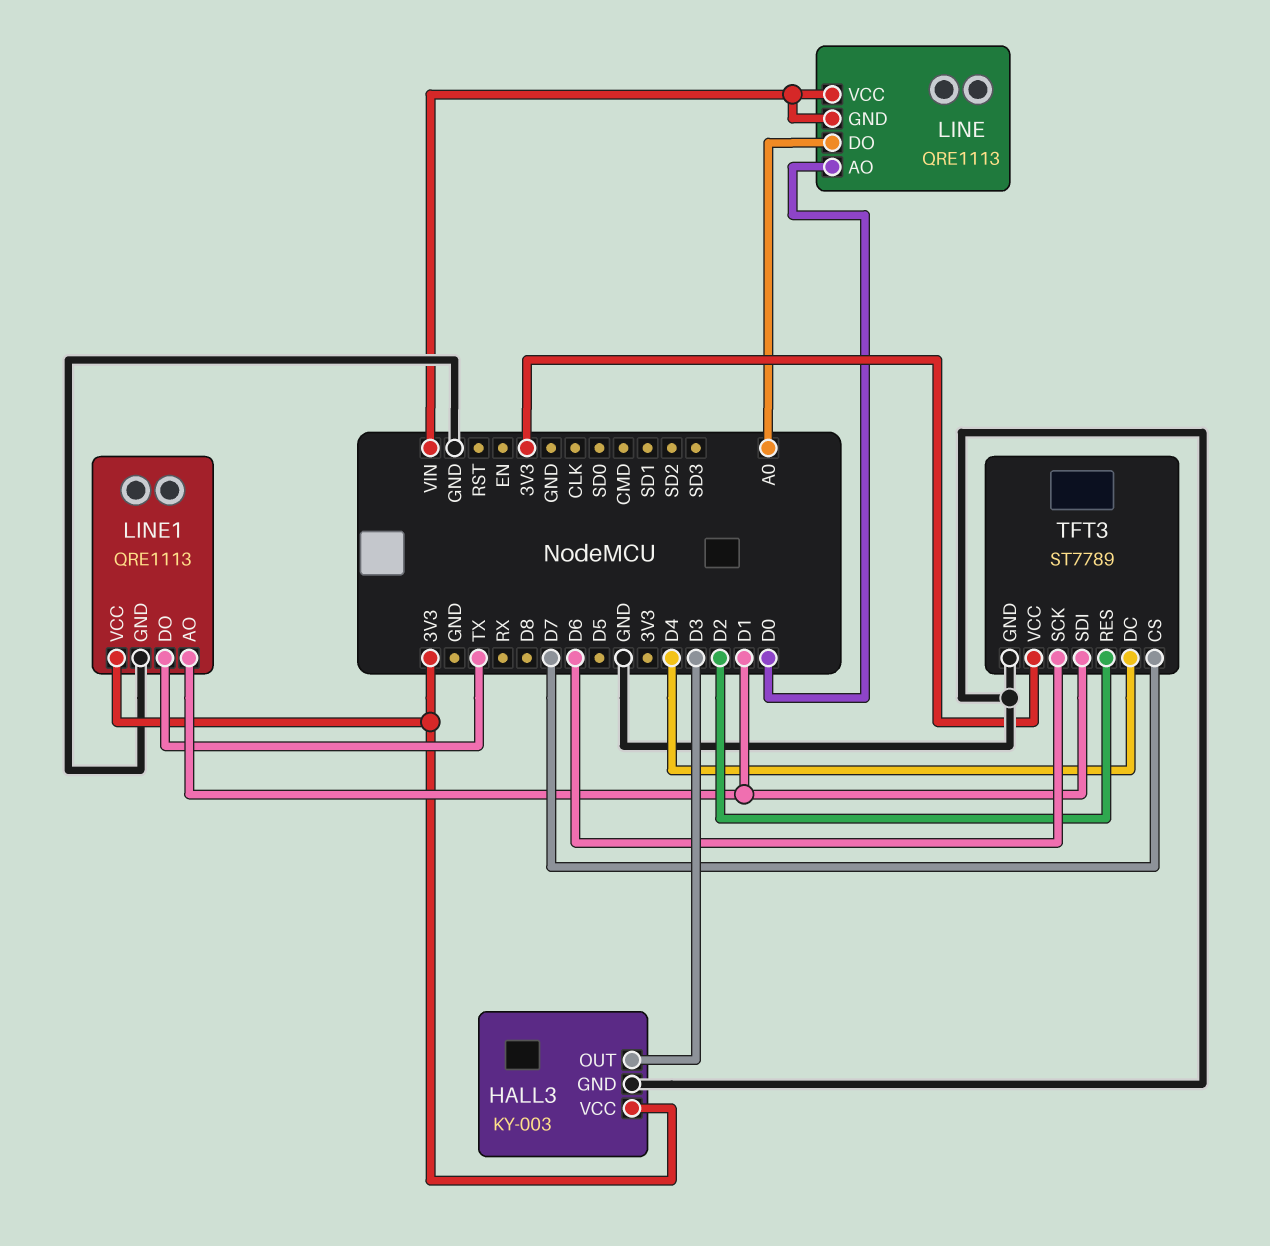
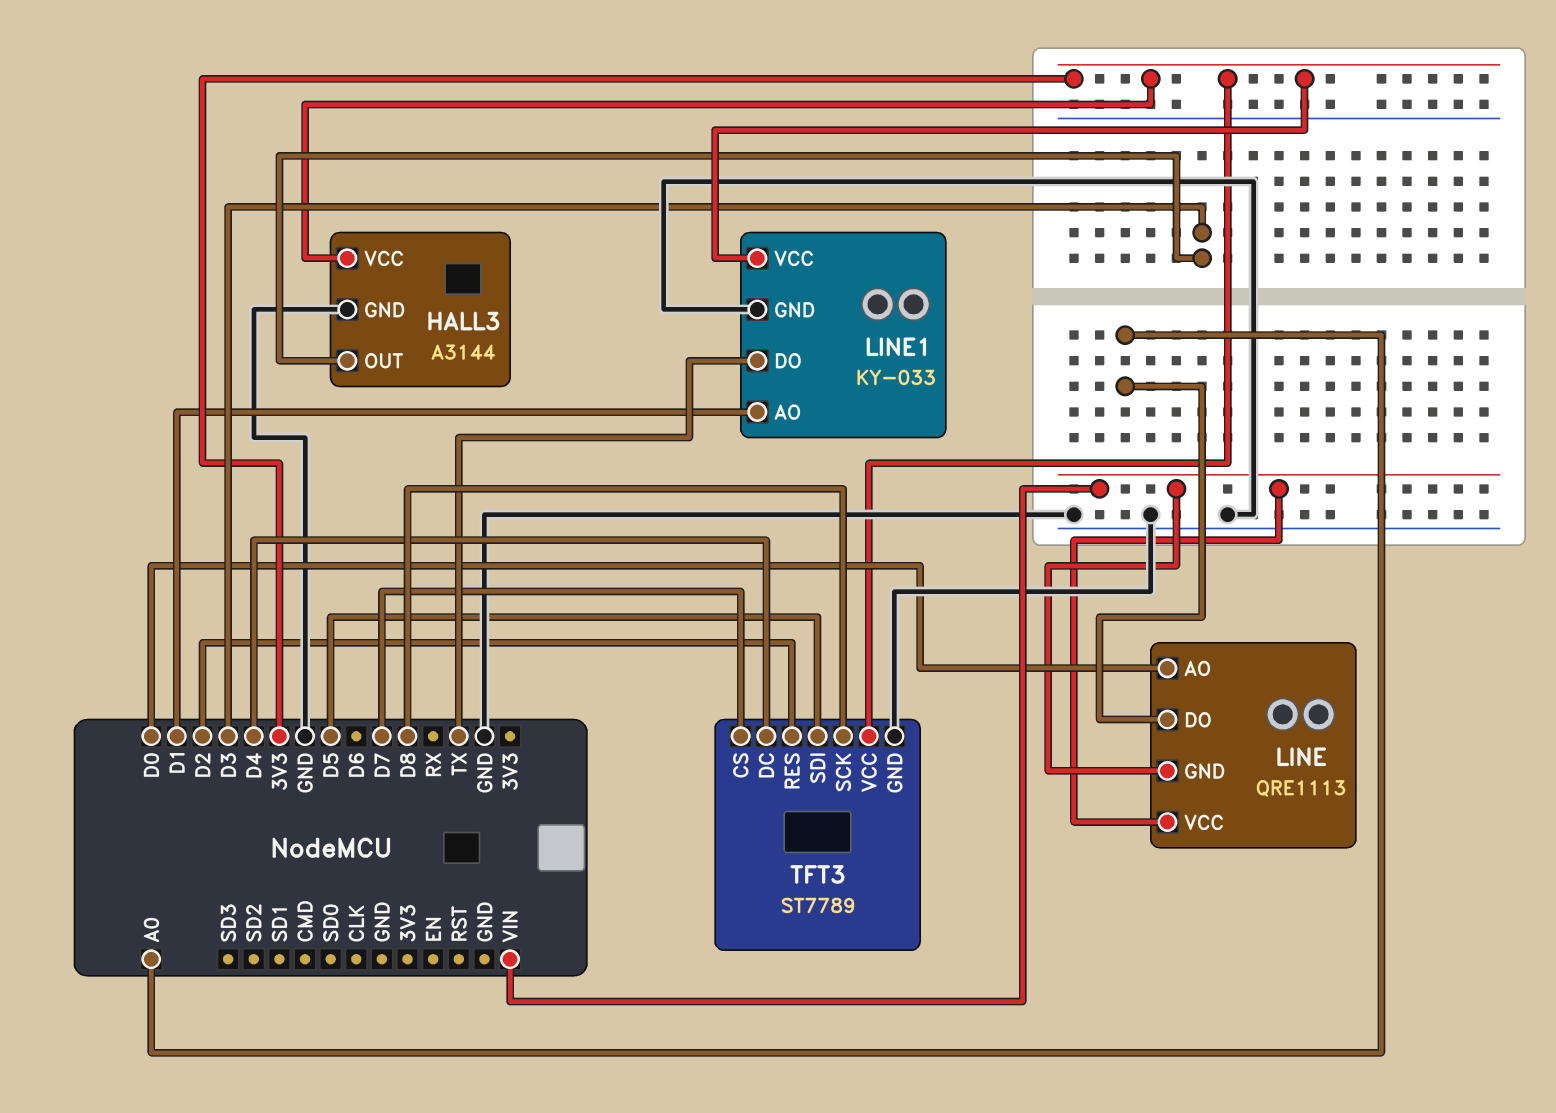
HALL3: KY-003 -> A3144
LINE1: QRE1113 -> KY-033
TFT3 pin SCK: D6 -> D8
TFT3 pin SDI: D1 -> D5

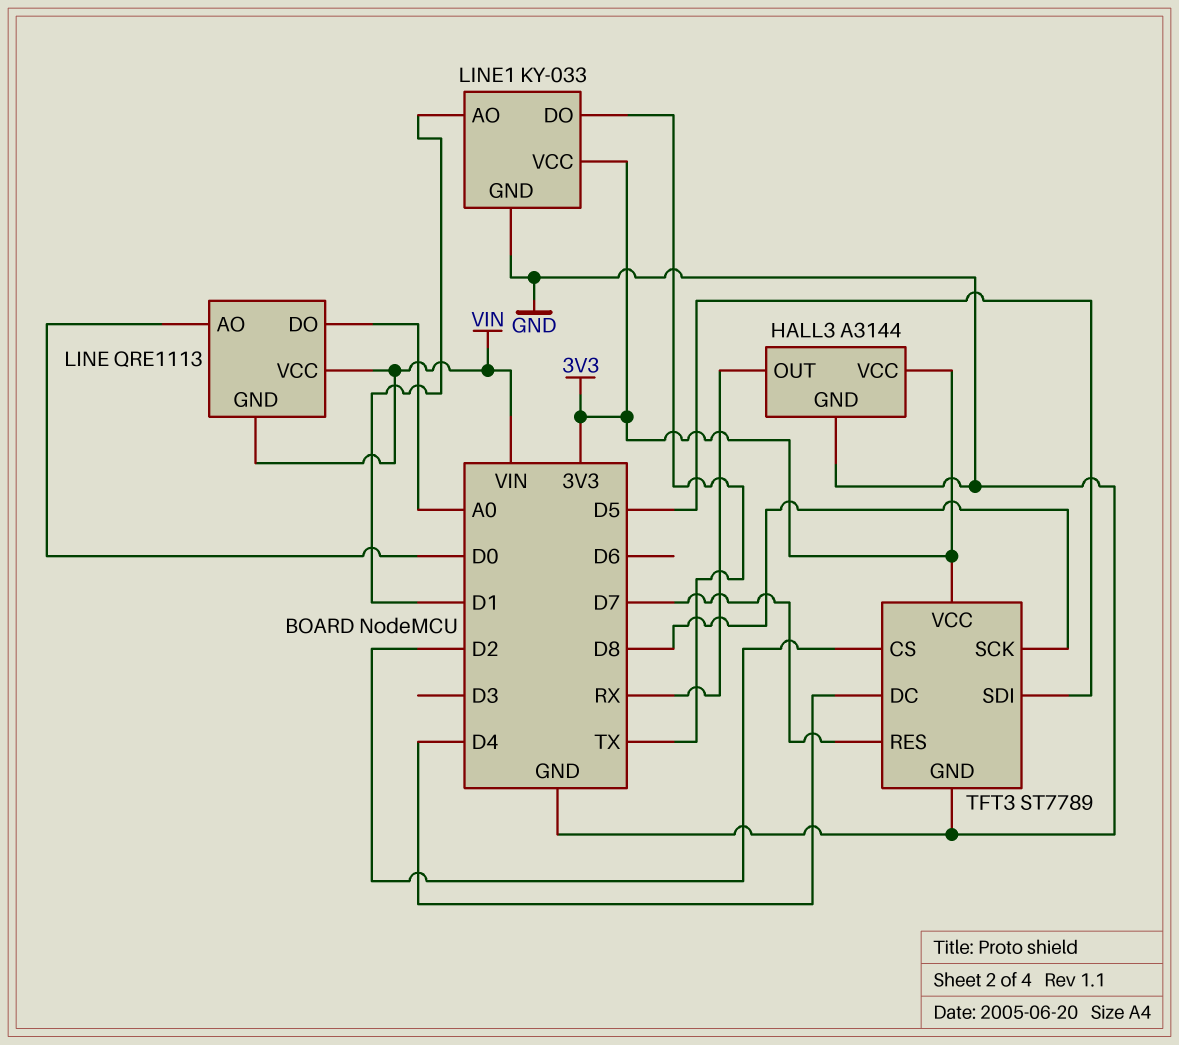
HALL3 pin OUT: D3 -> RX
TFT3 pin CS: D7 -> D2
TFT3 pin RES: D2 -> D7

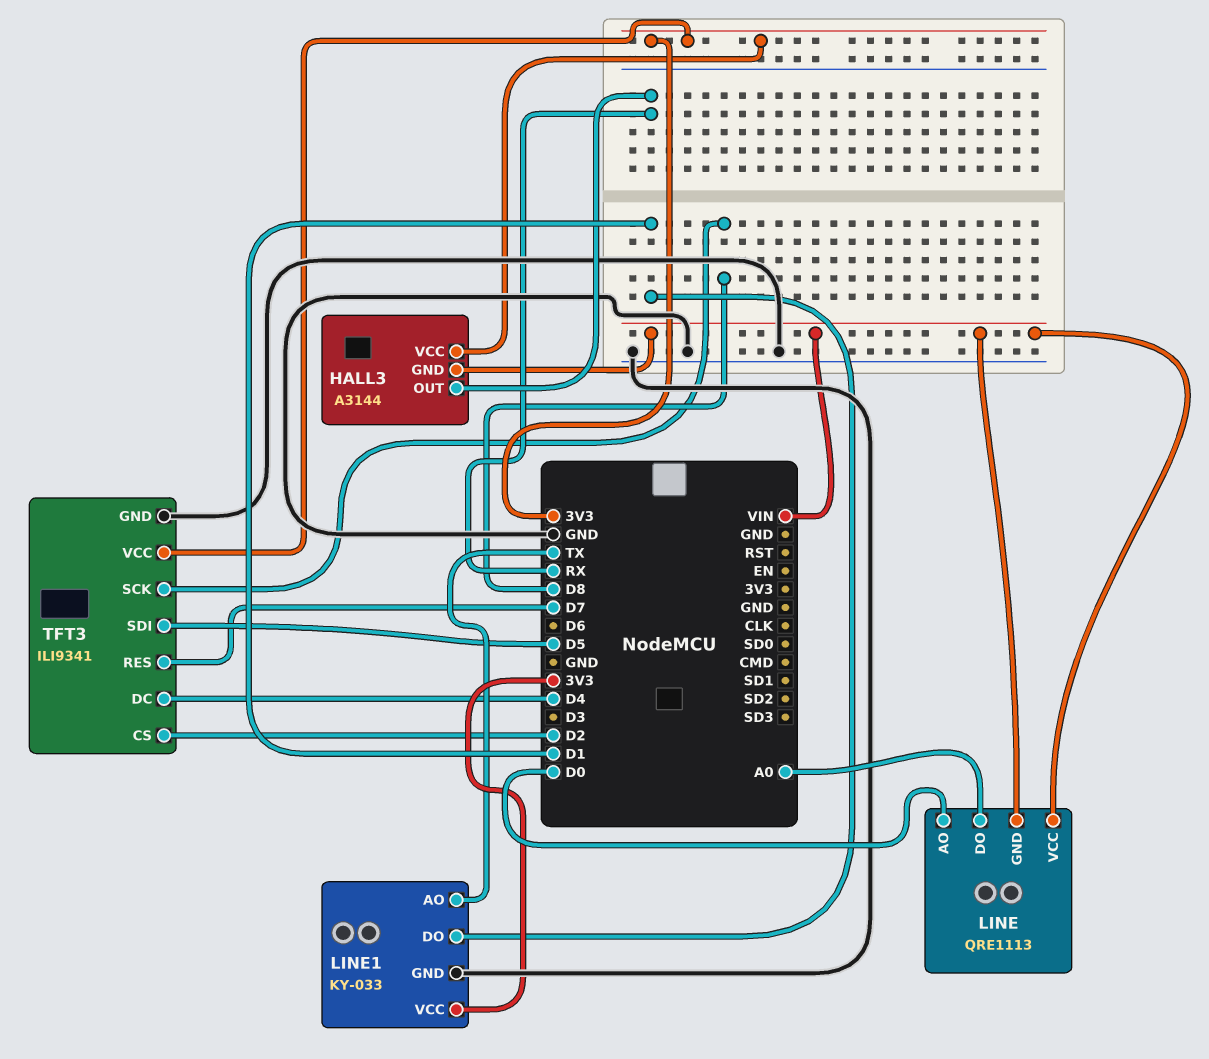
HALL3 pin GND: GND -> VIN
LINE1 pin AO: D1 -> TX
LINE1 pin DO: TX -> D1
TFT3: ST7789 -> ILI9341

